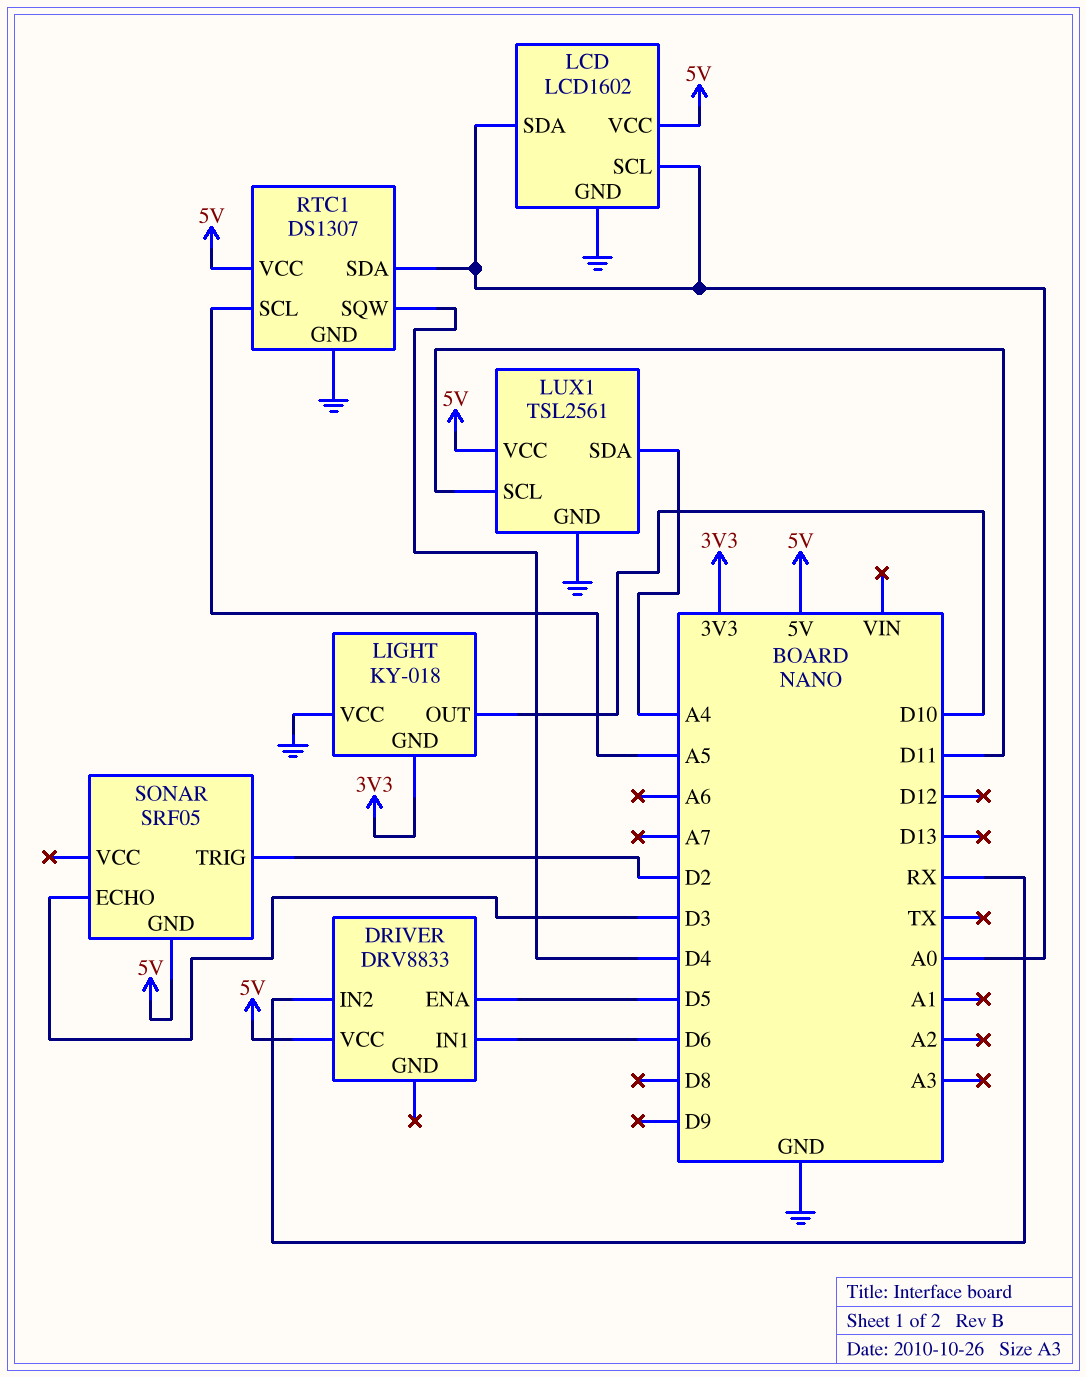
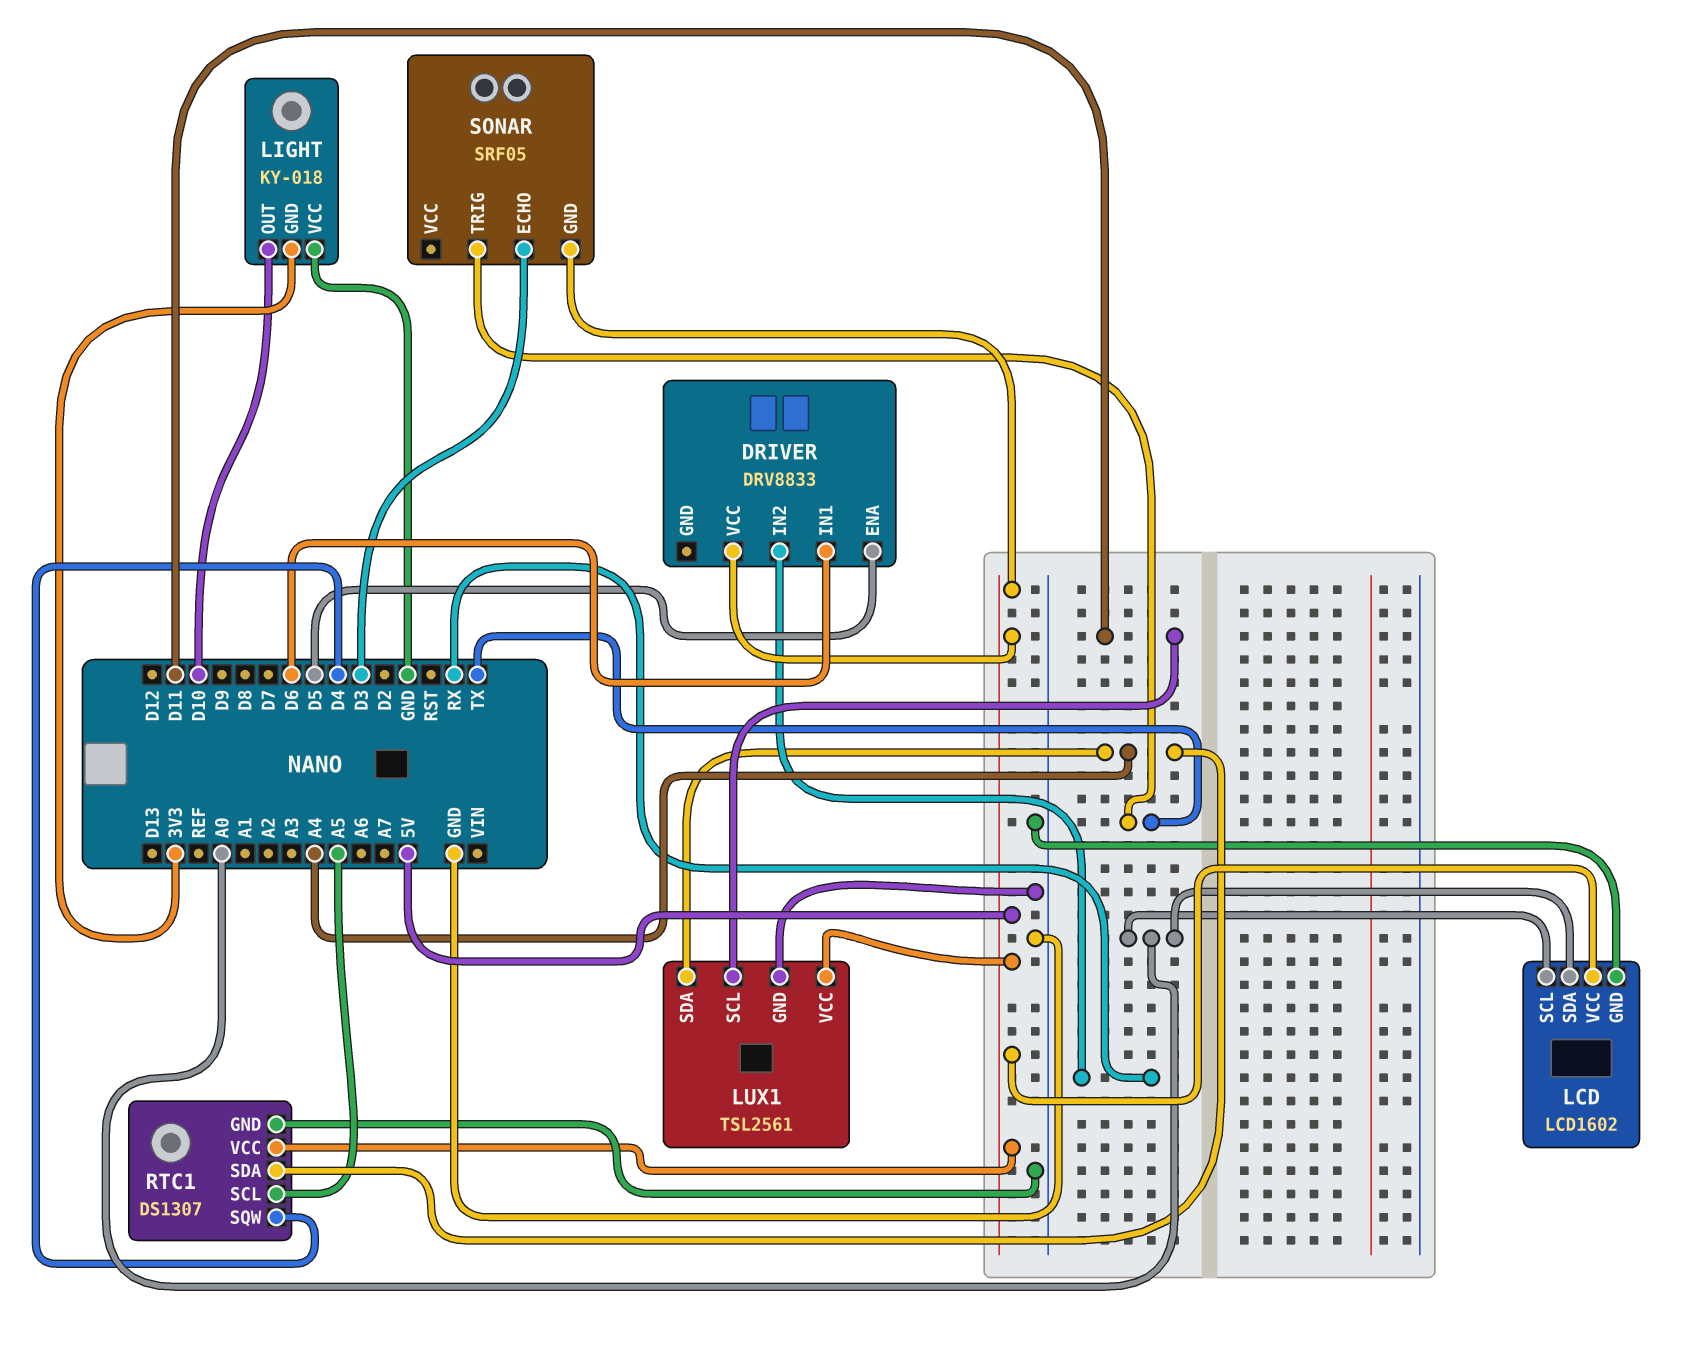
RTC1 pin SDA: A0 -> A4
SONAR pin TRIG: D2 -> TX

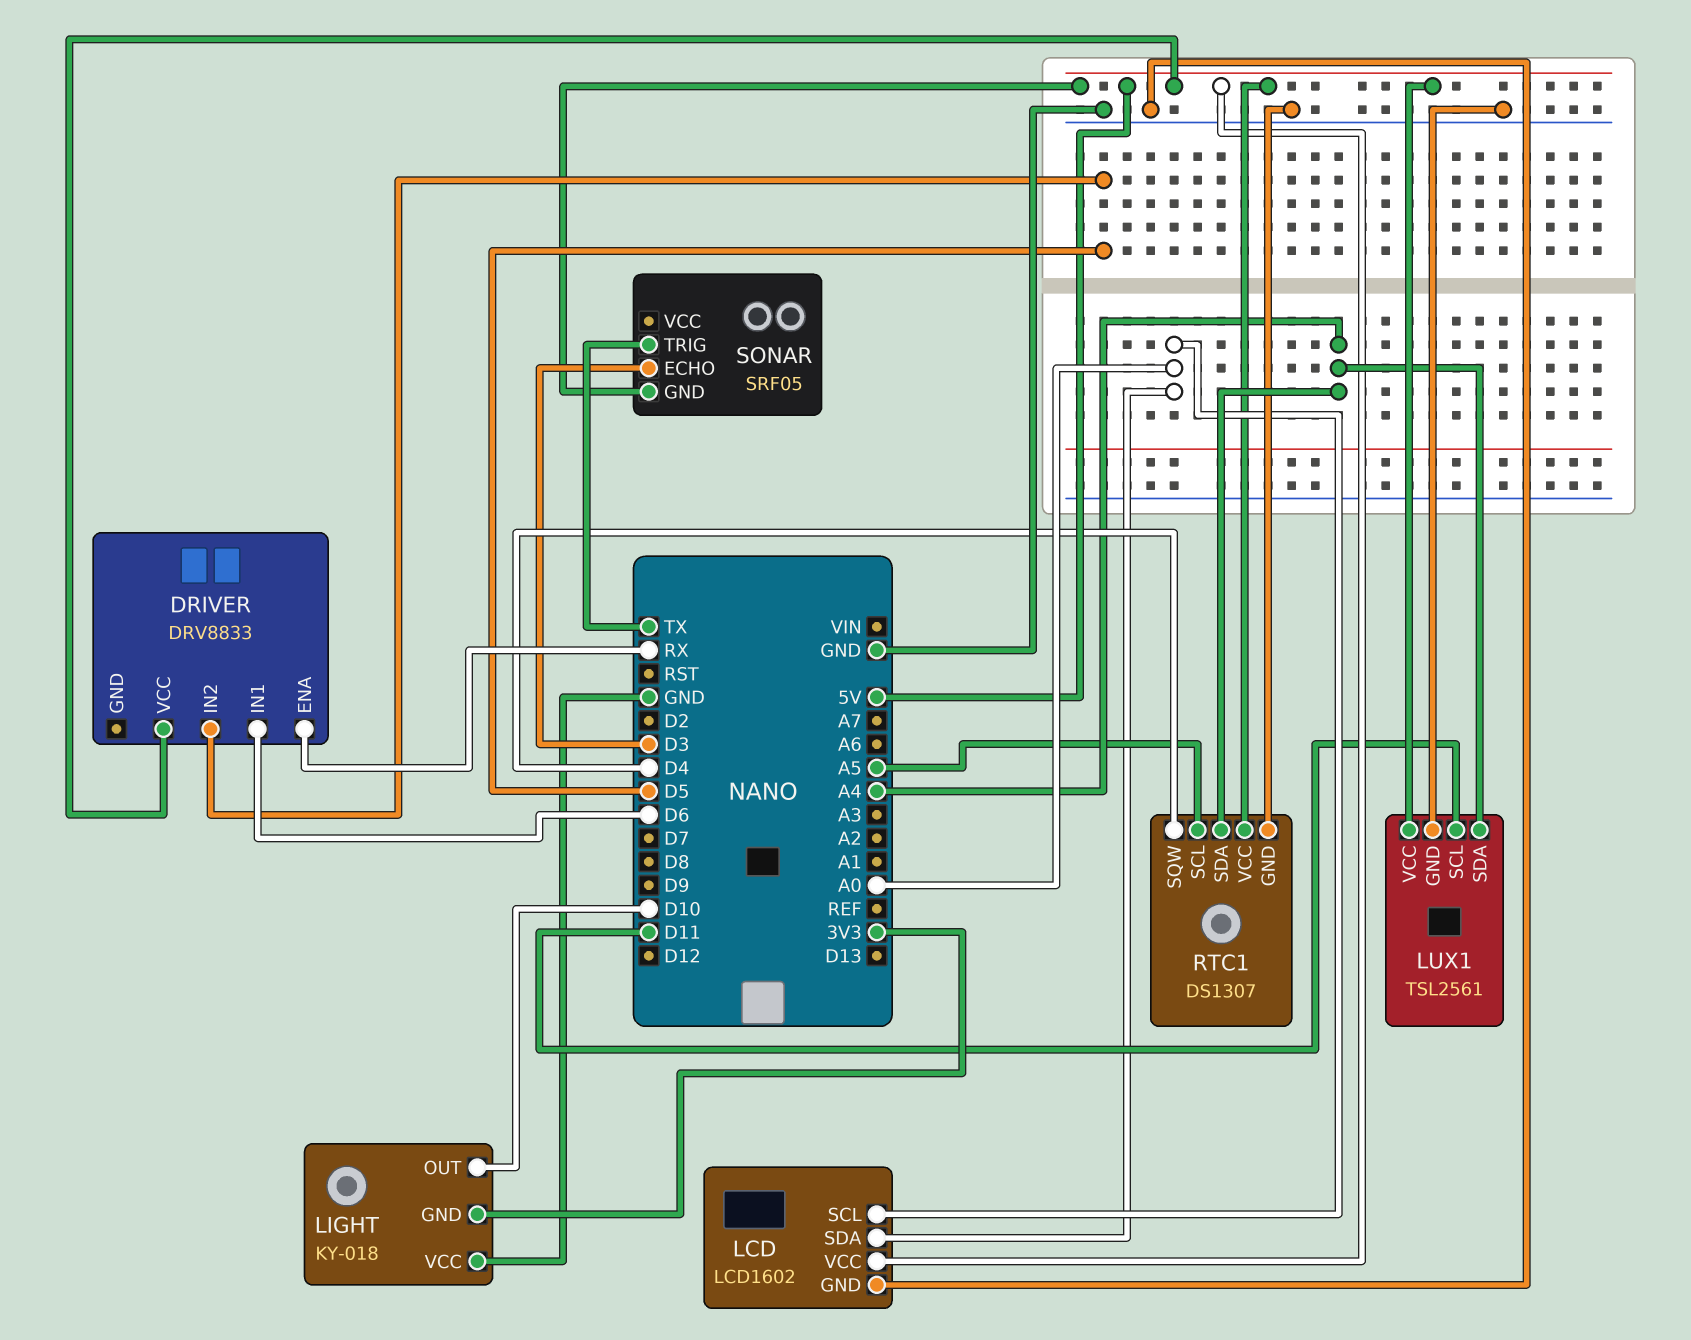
DRIVER pin ENA: D5 -> RX
DRIVER pin IN2: RX -> D5

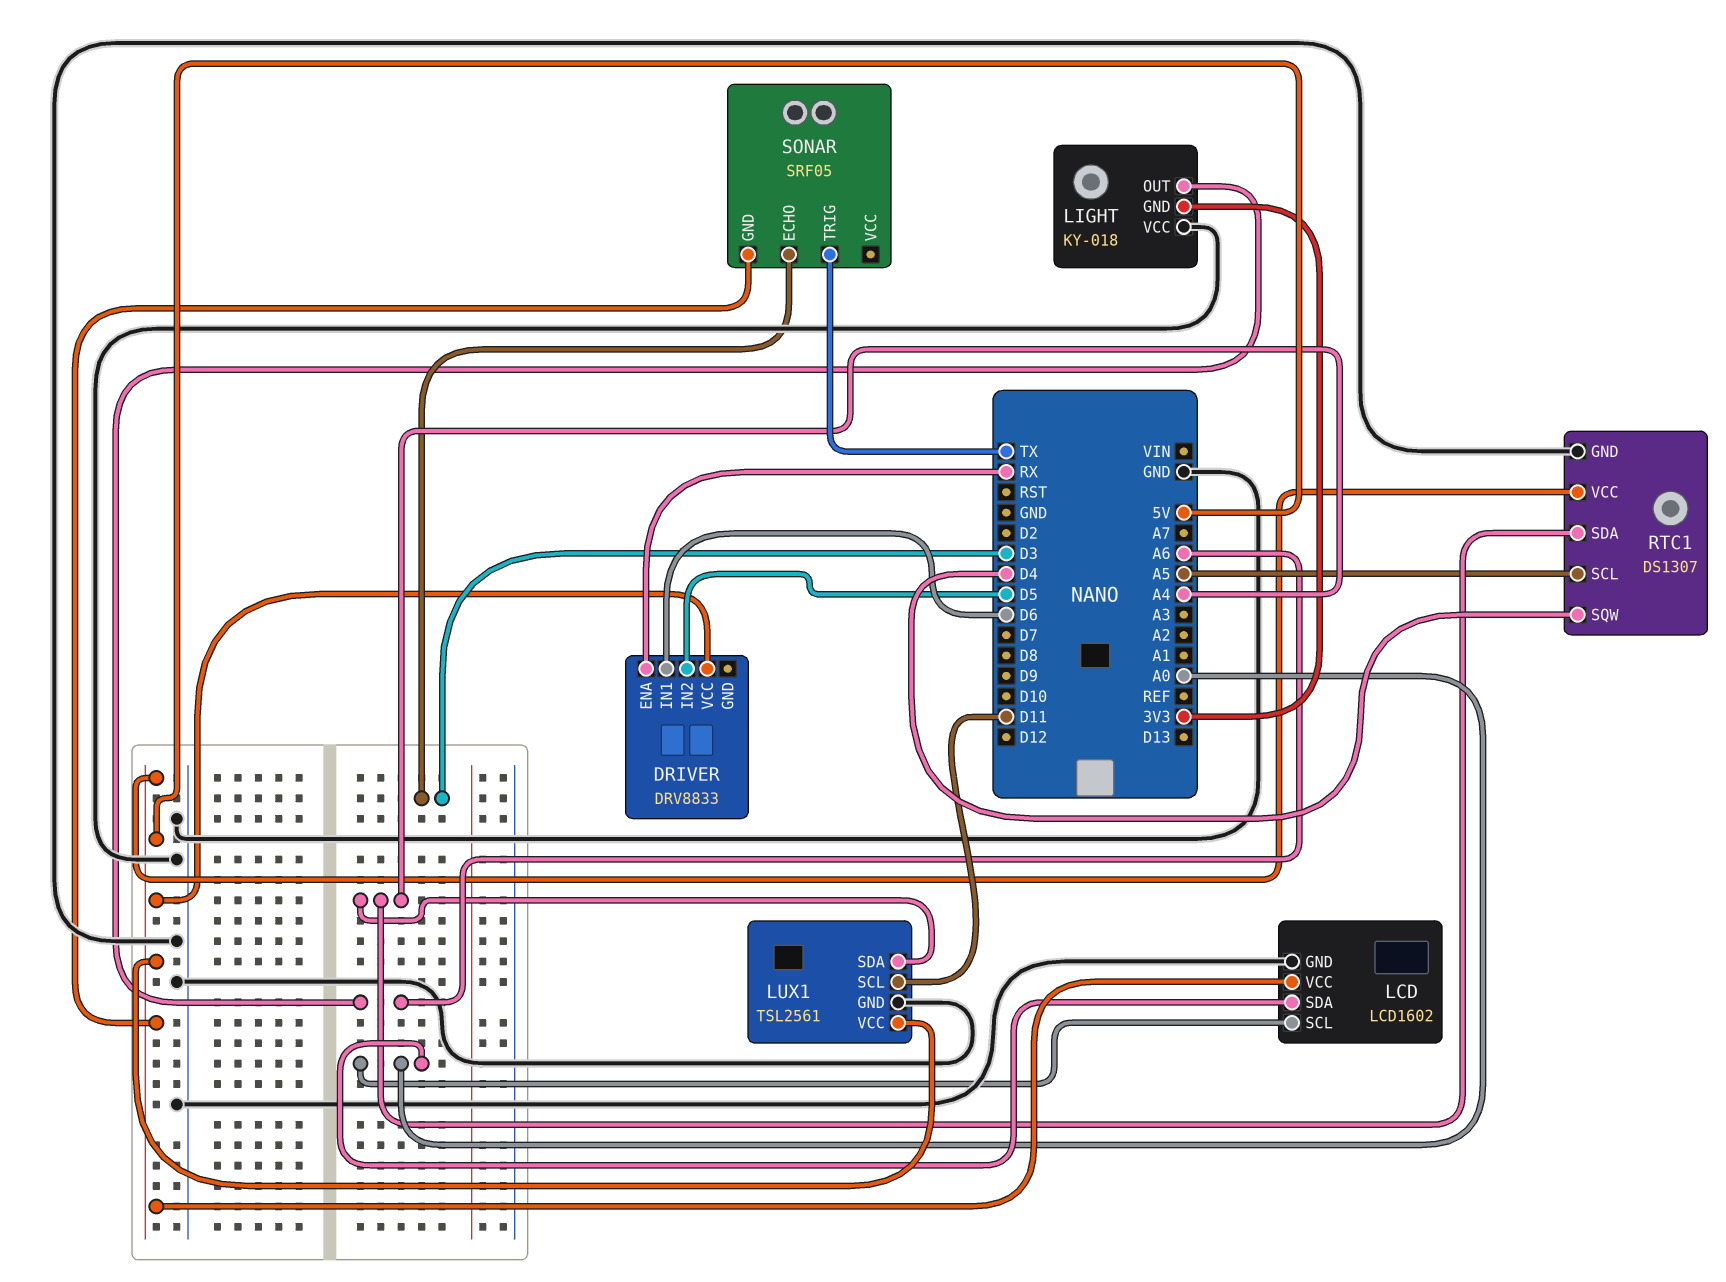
LIGHT pin OUT: D10 -> A6

